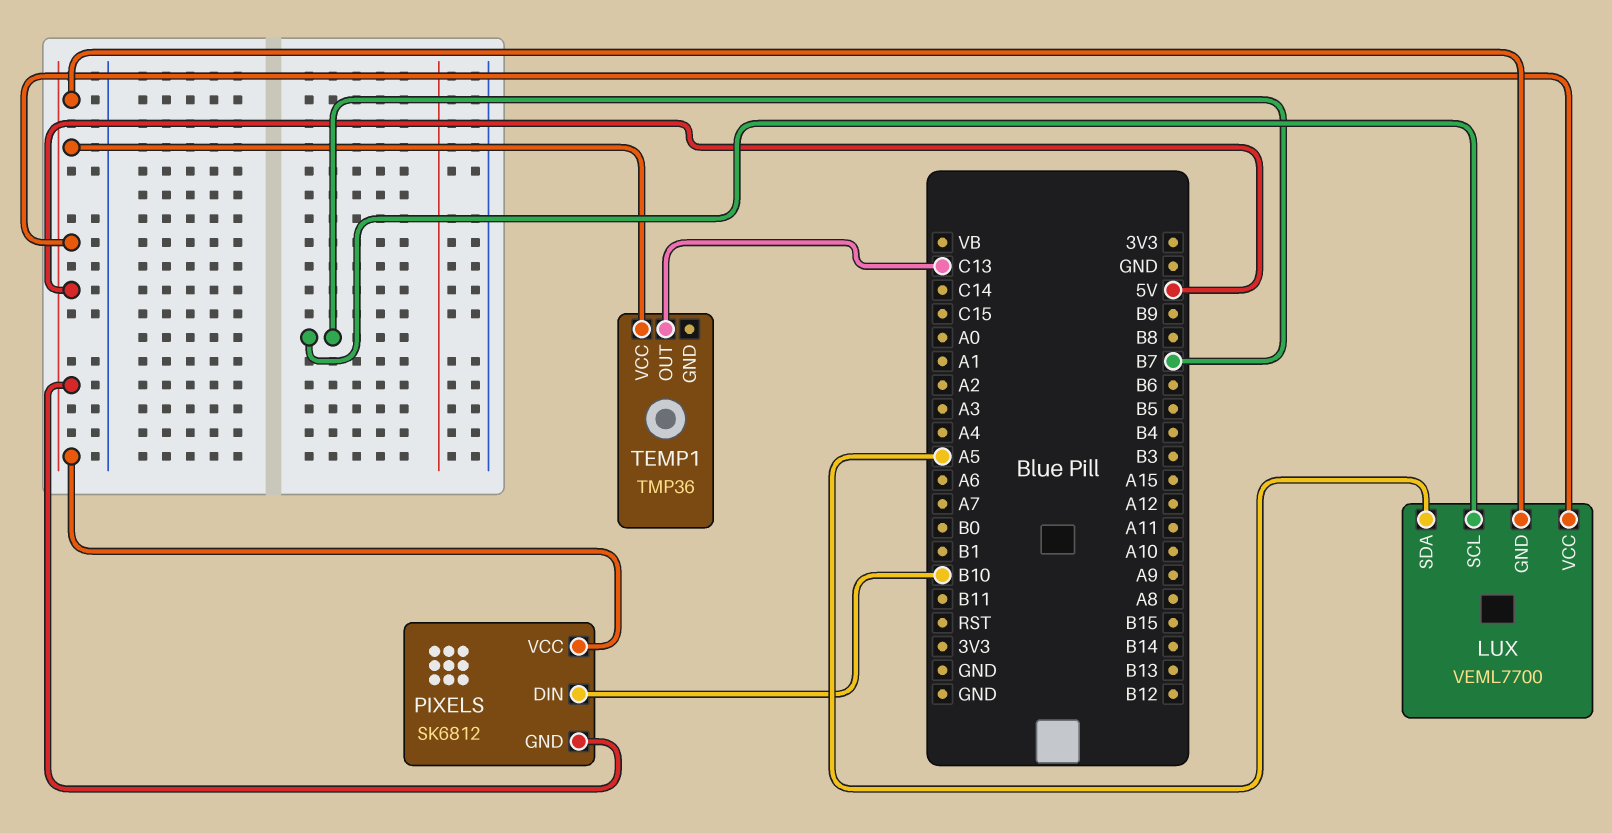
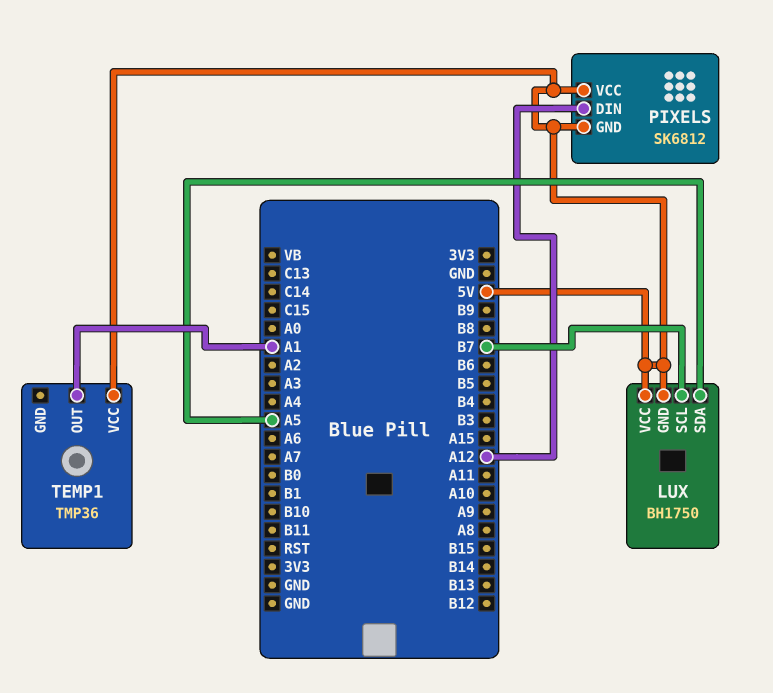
LUX: VEML7700 -> BH1750
PIXELS pin DIN: B10 -> A12
TEMP1 pin OUT: C13 -> A1

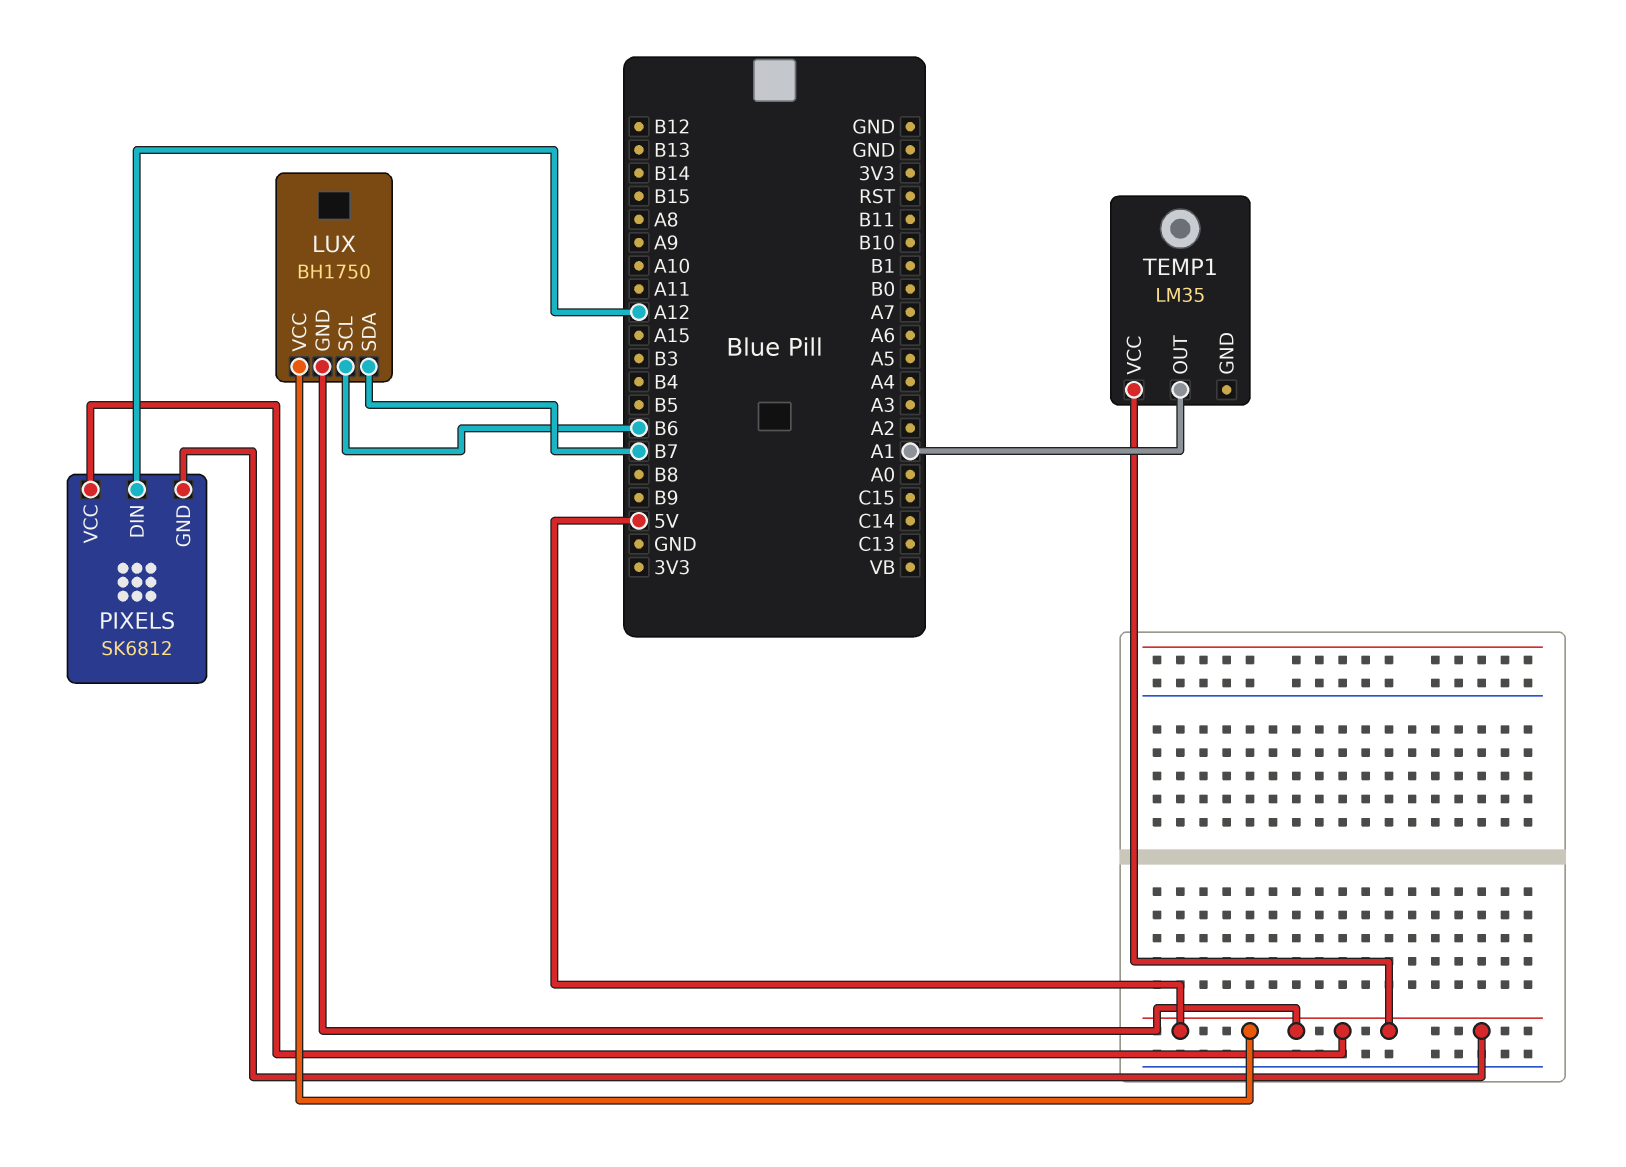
LUX pin SCL: B7 -> B6
LUX pin SDA: A5 -> B7
TEMP1: TMP36 -> LM35

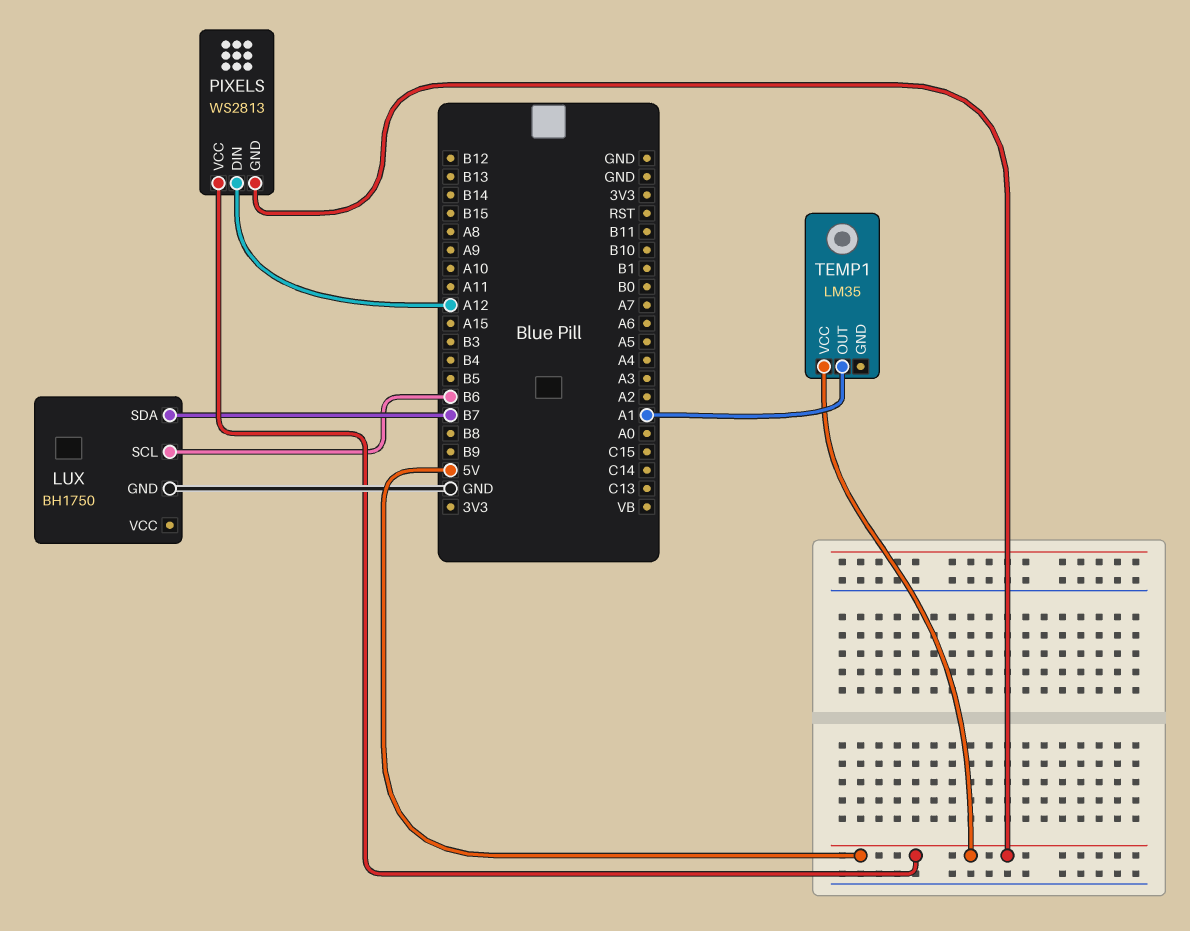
LUX pin GND: 5V -> GND
LUX pin VCC: 5V -> none
PIXELS: SK6812 -> WS2813

